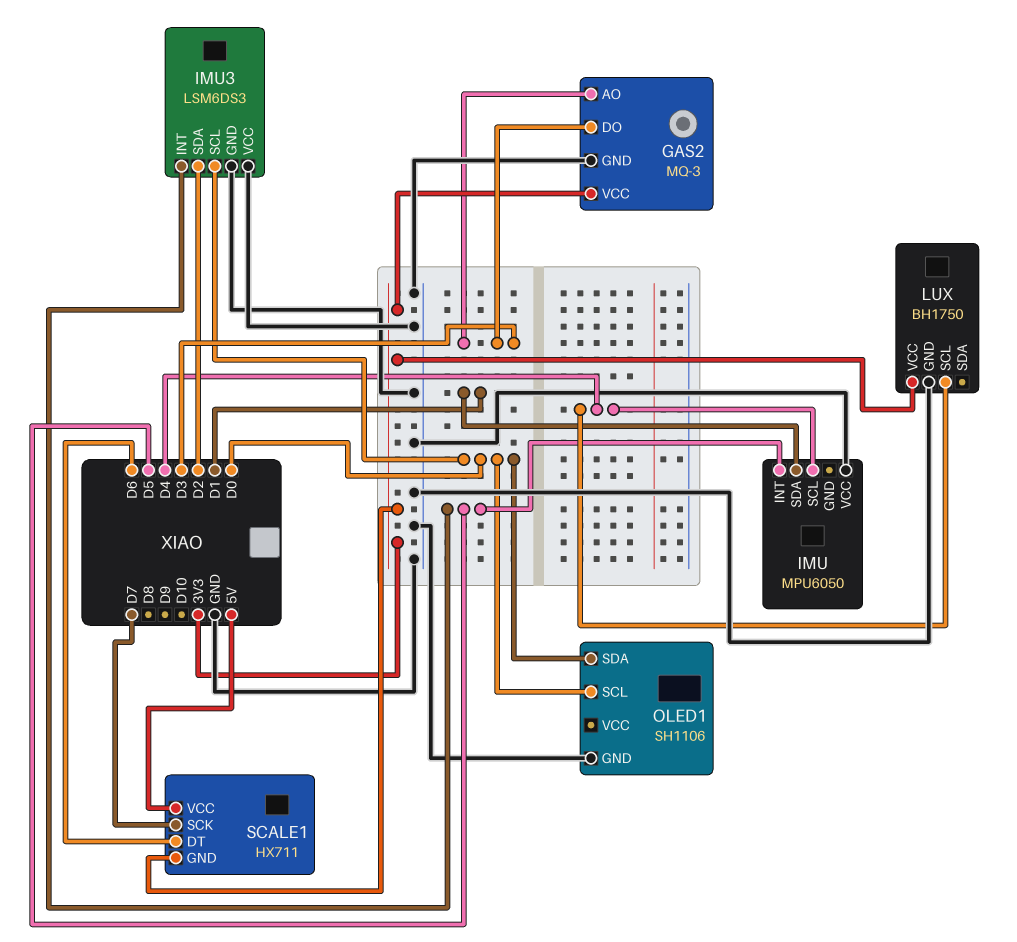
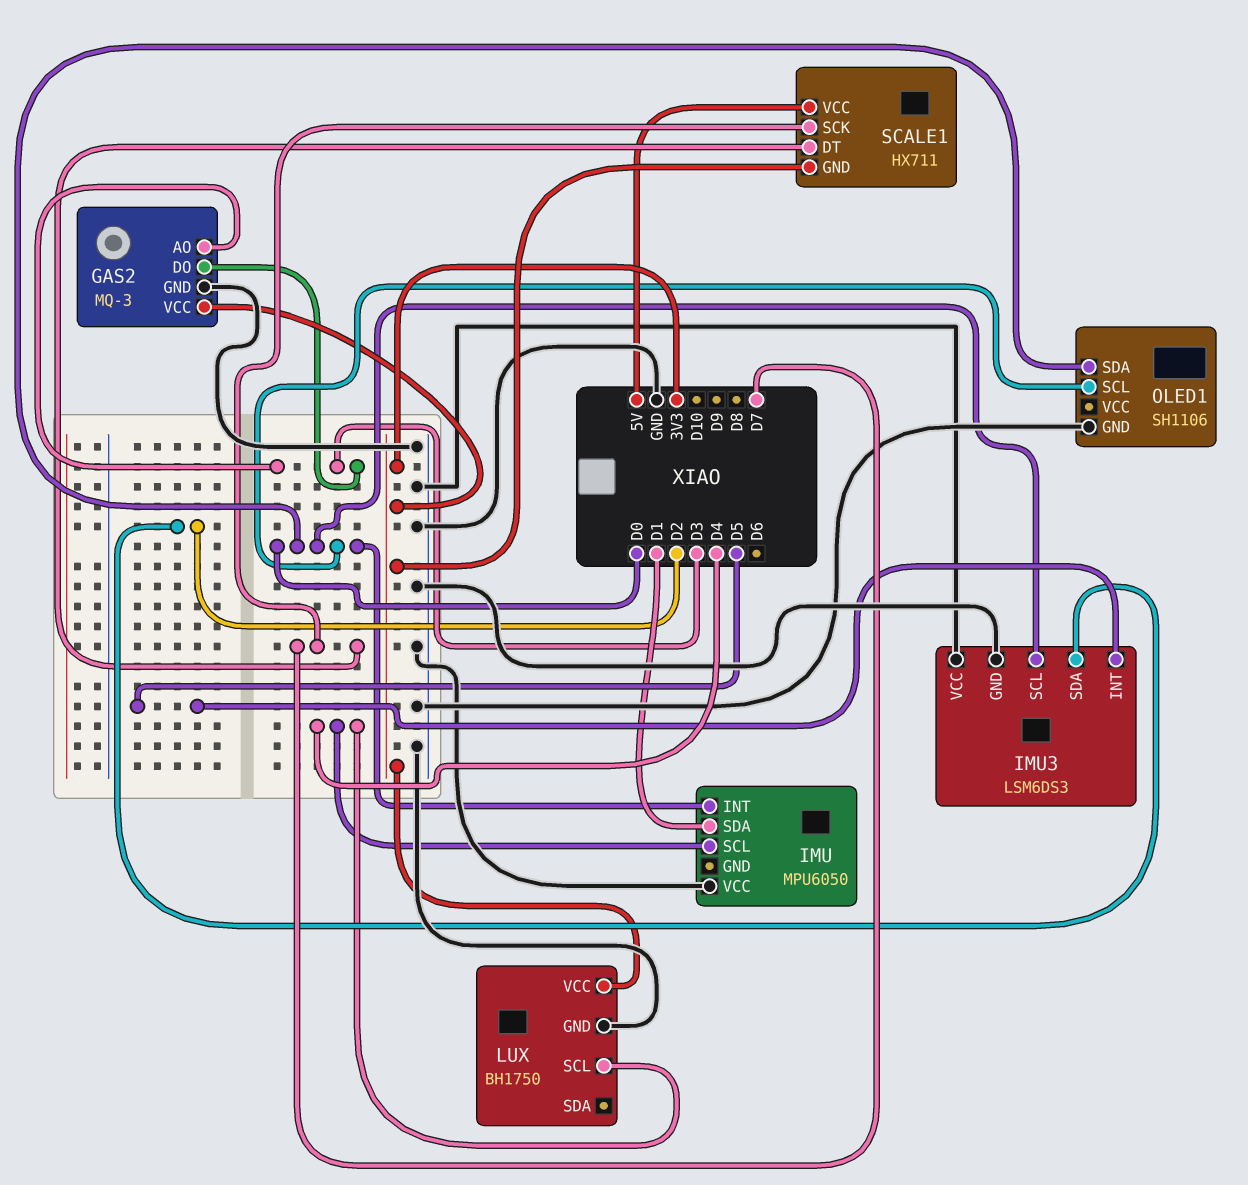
IMU pin INT: D5 -> D0
SCALE1 pin DT: D6 -> D7

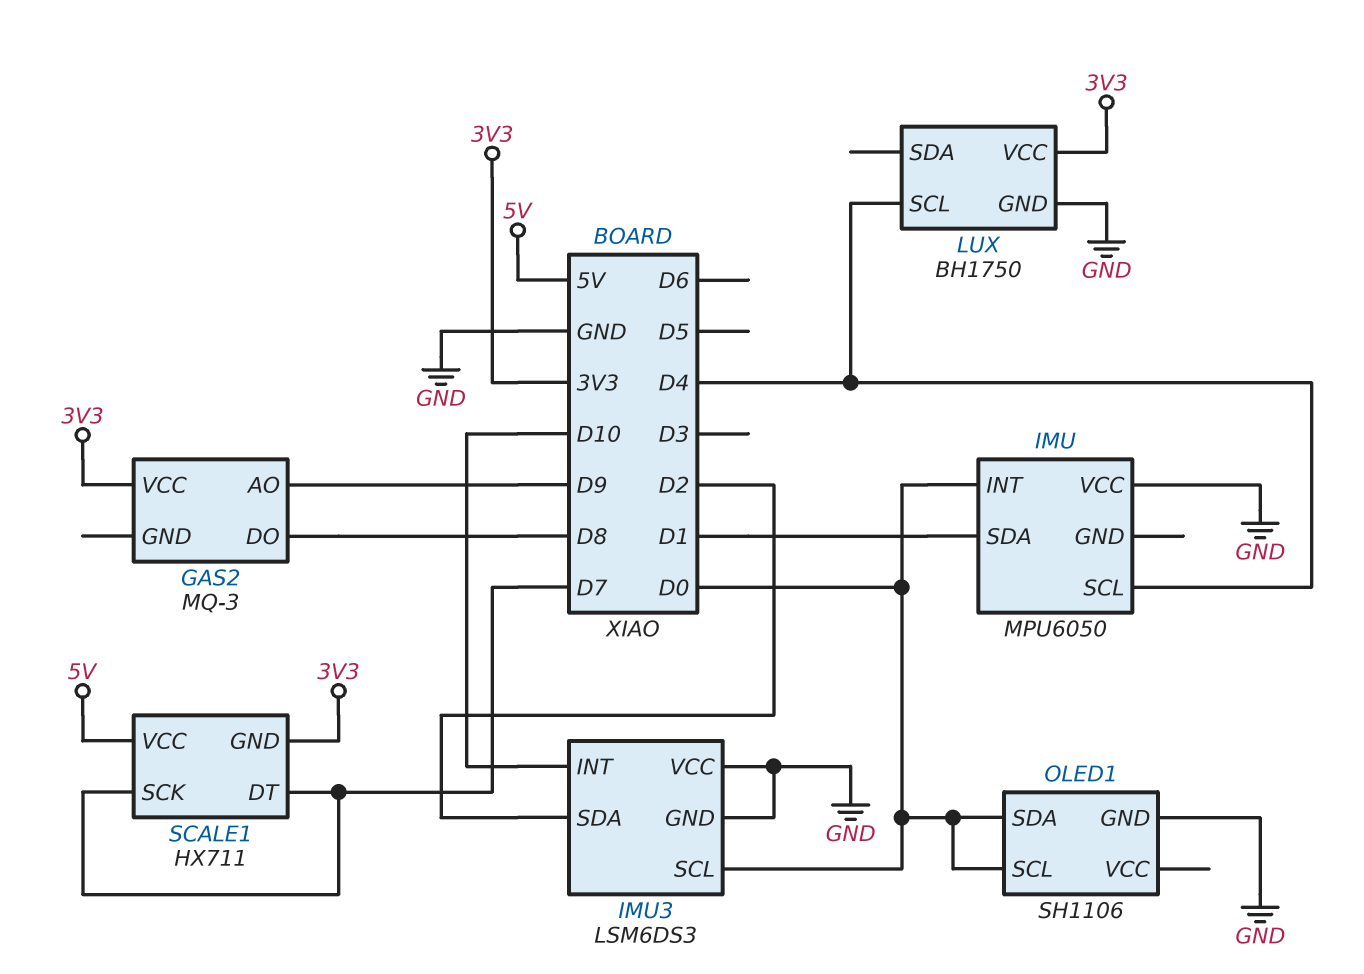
GAS2 pin AO: D3 -> D9
GAS2 pin DO: D3 -> D8
GAS2 pin GND: GND -> none
IMU3 pin INT: D5 -> D10

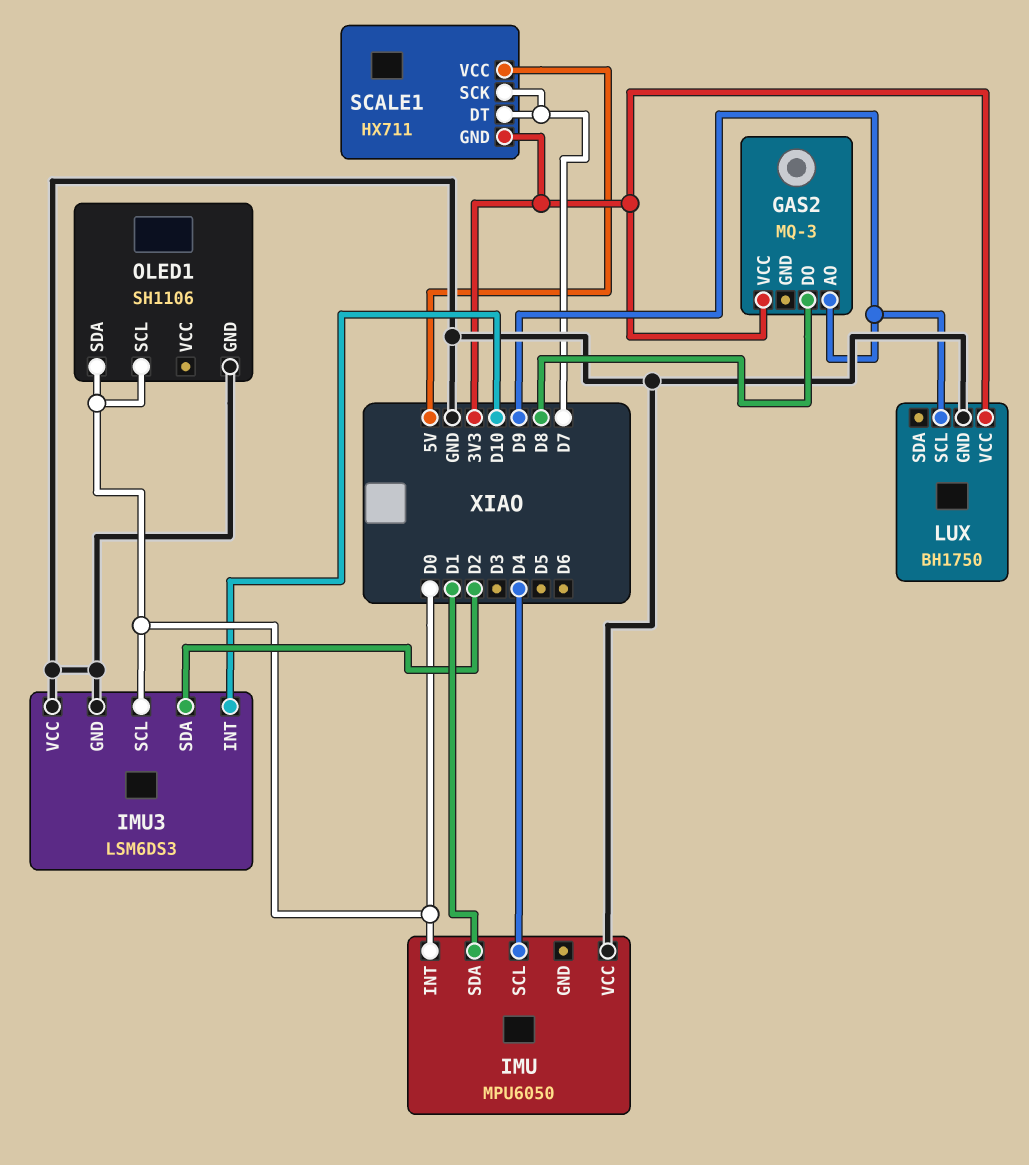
LUX pin SCL: D4 -> D9

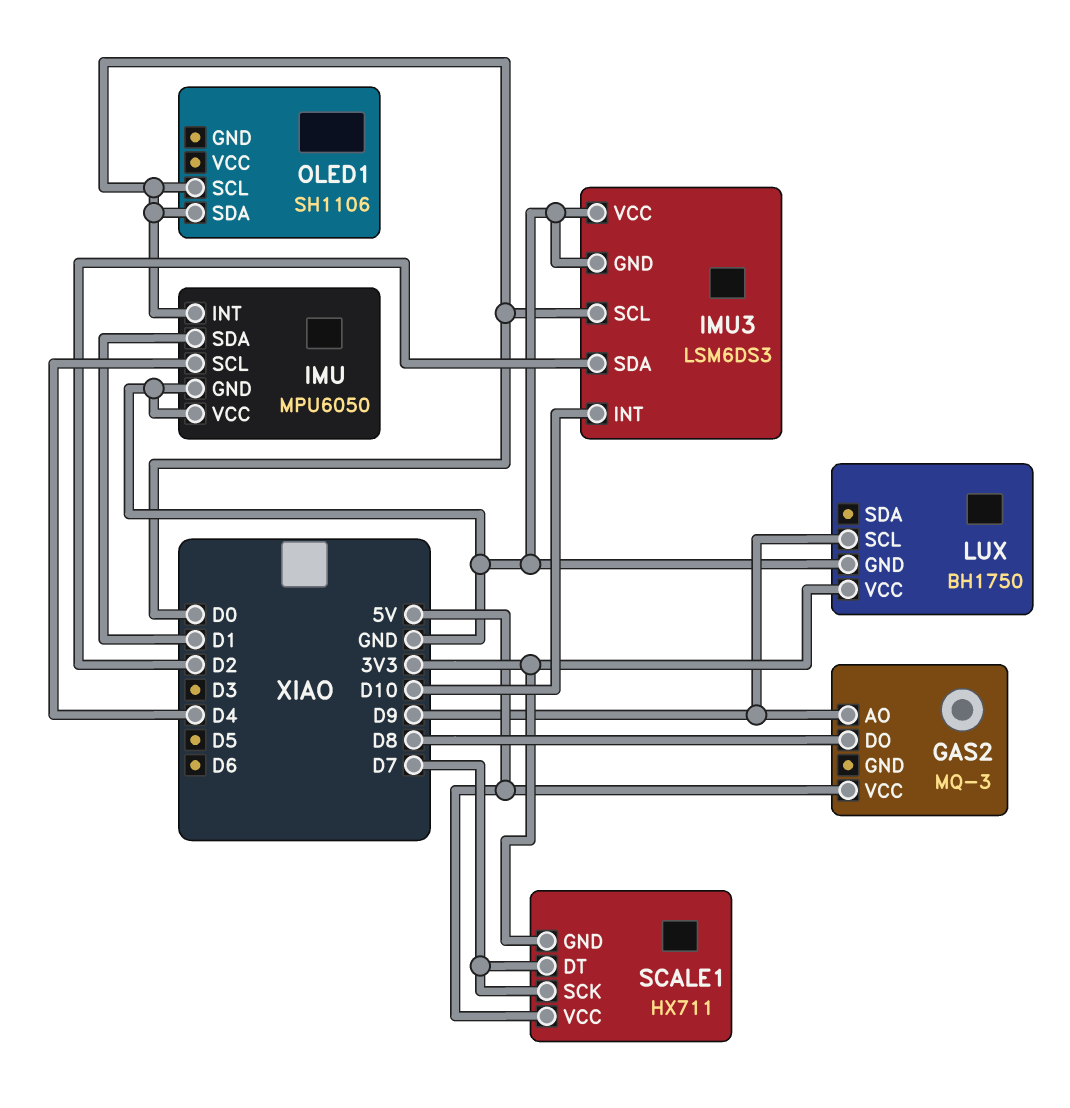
GAS2 pin VCC: 3V3 -> 5V
IMU pin GND: none -> GND
OLED1 pin GND: GND -> none

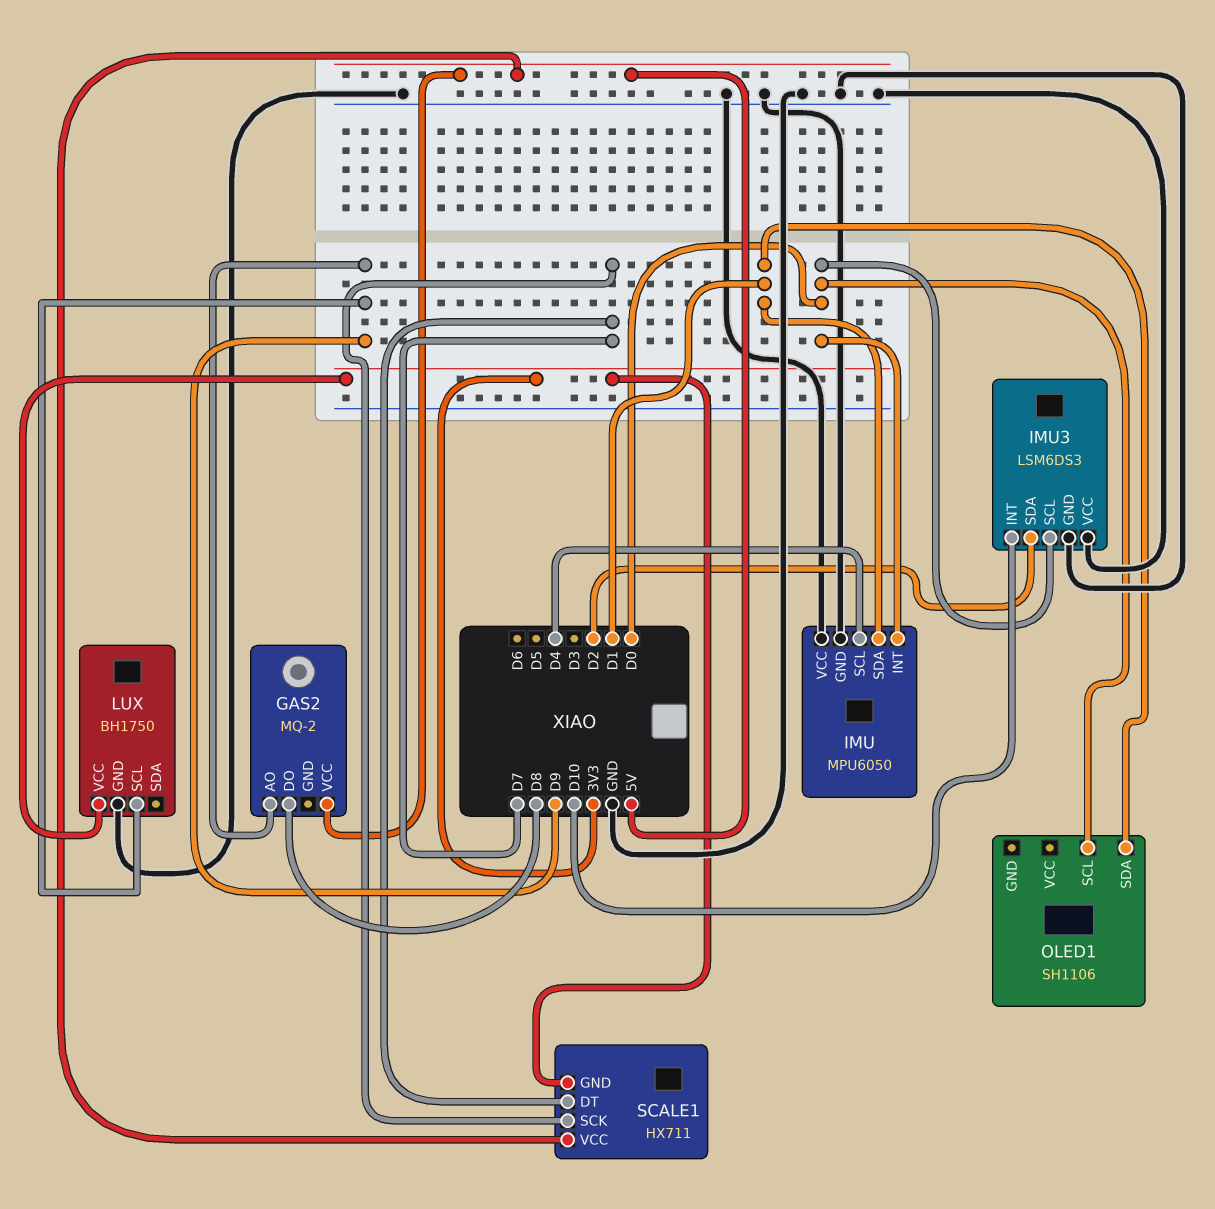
GAS2: MQ-3 -> MQ-2
OLED1 pin SDA: D0 -> D1

